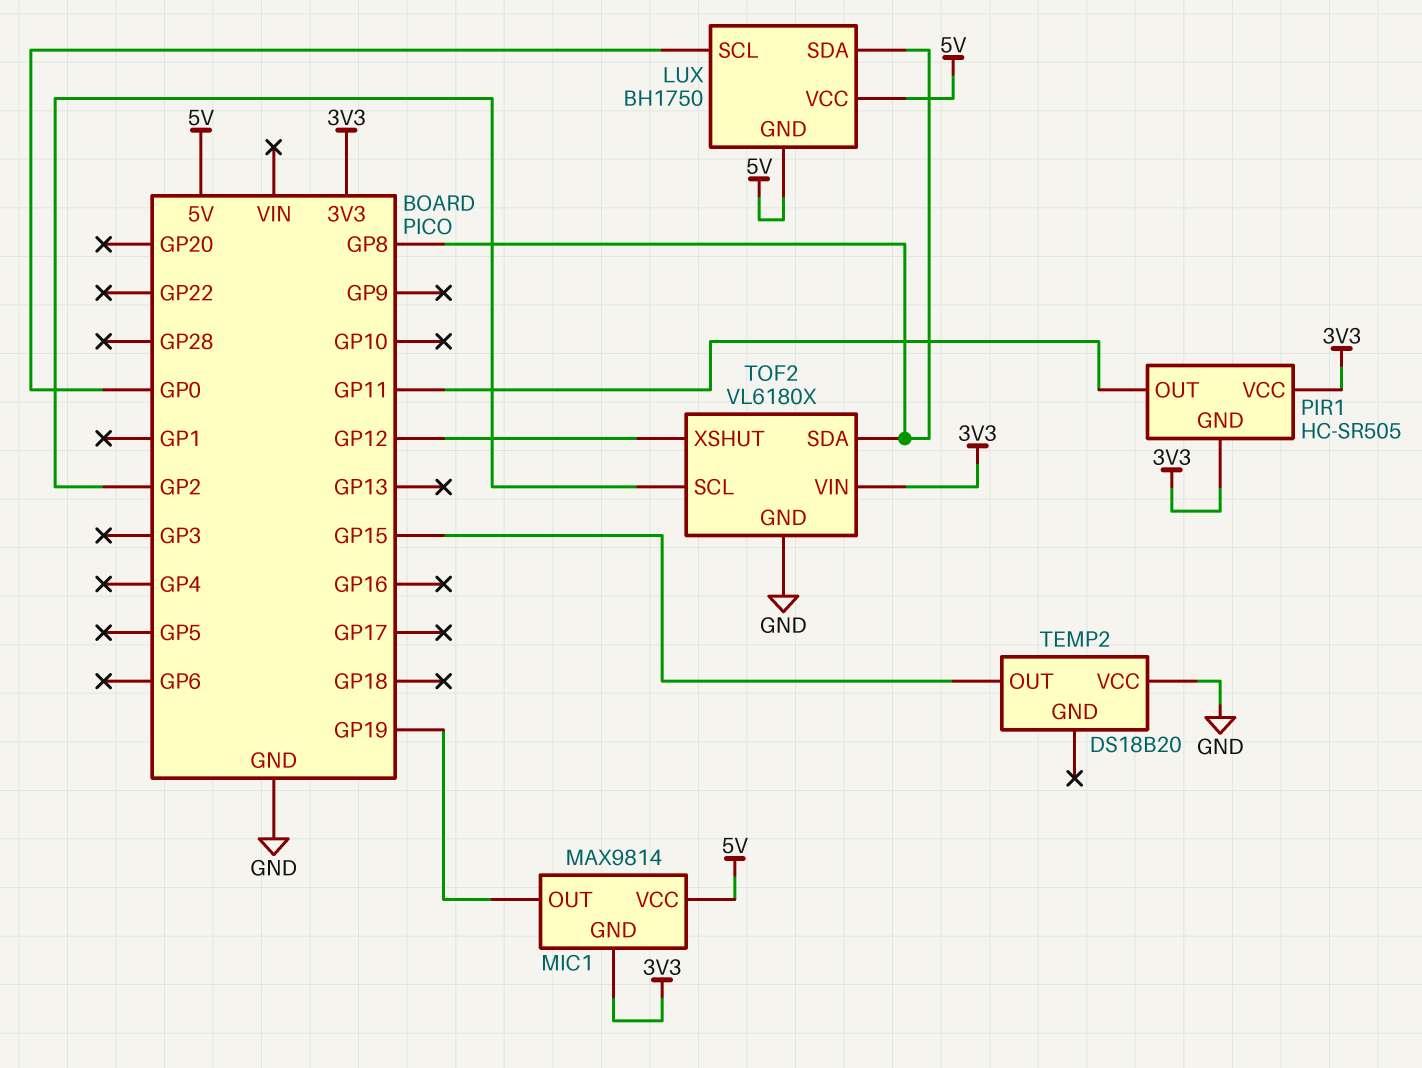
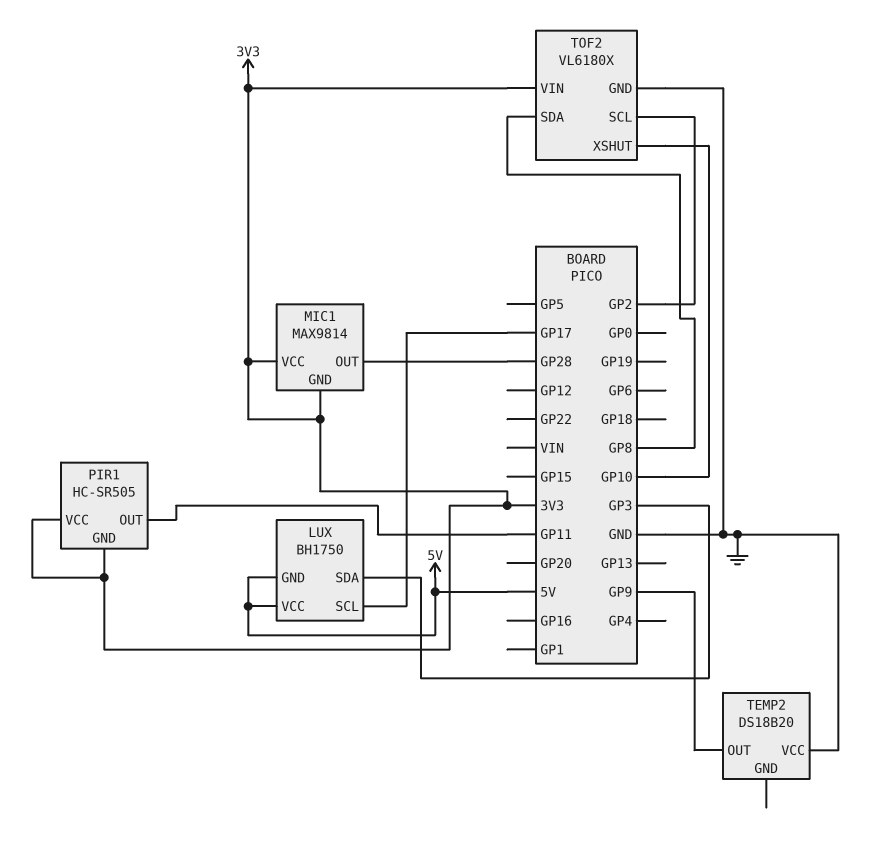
LUX pin SCL: GP0 -> GP17
LUX pin SDA: GP8 -> GP3
MIC1 pin OUT: GP19 -> GP28
MIC1 pin VCC: 5V -> 3V3
TEMP2 pin OUT: GP15 -> GP9
TOF2 pin XSHUT: GP12 -> GP10

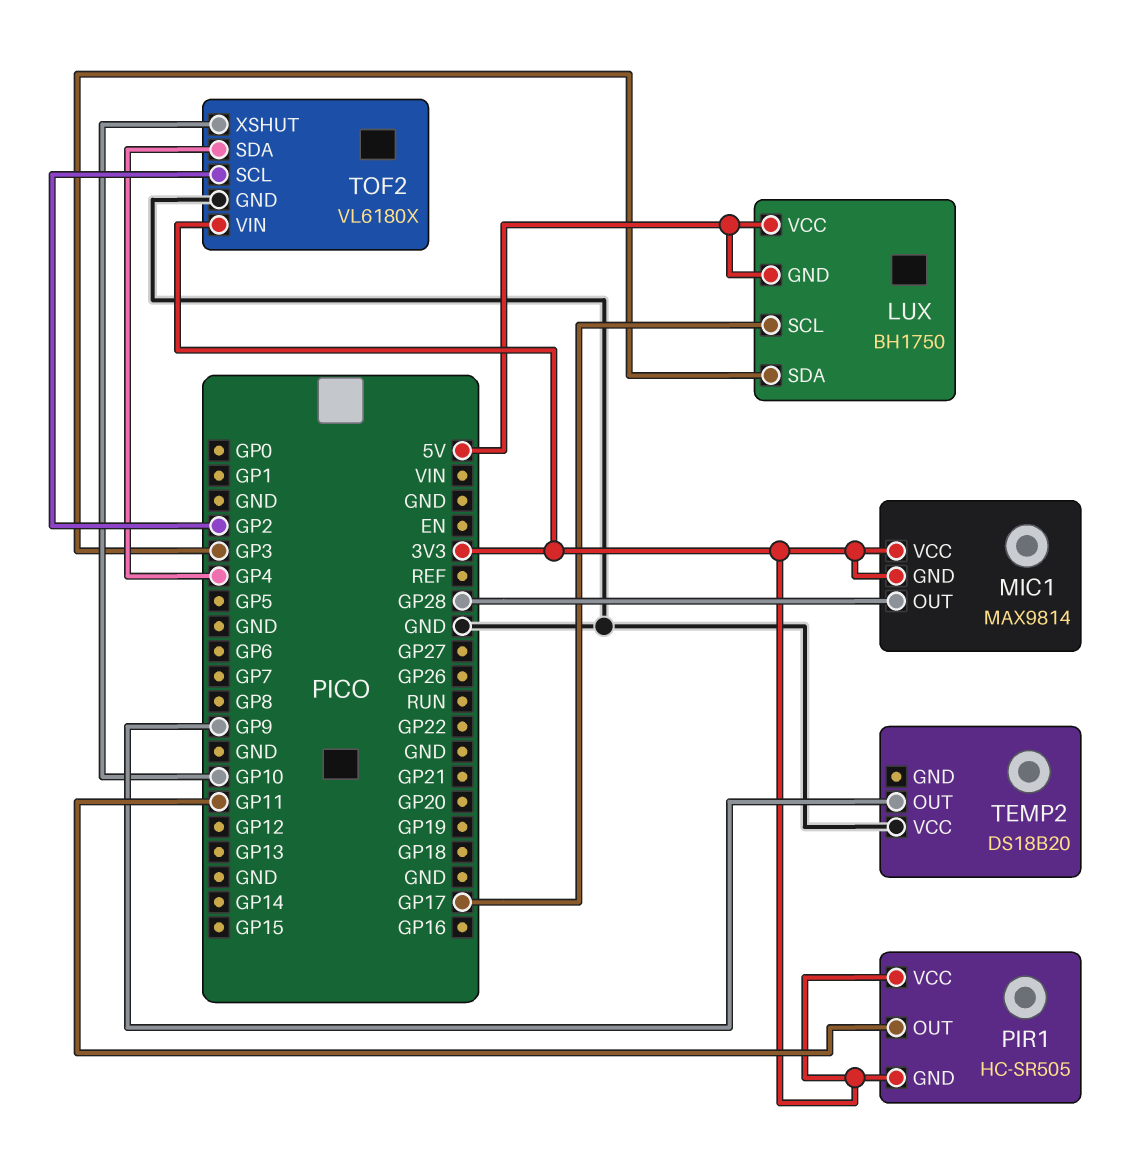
TOF2 pin SDA: GP8 -> GP4

